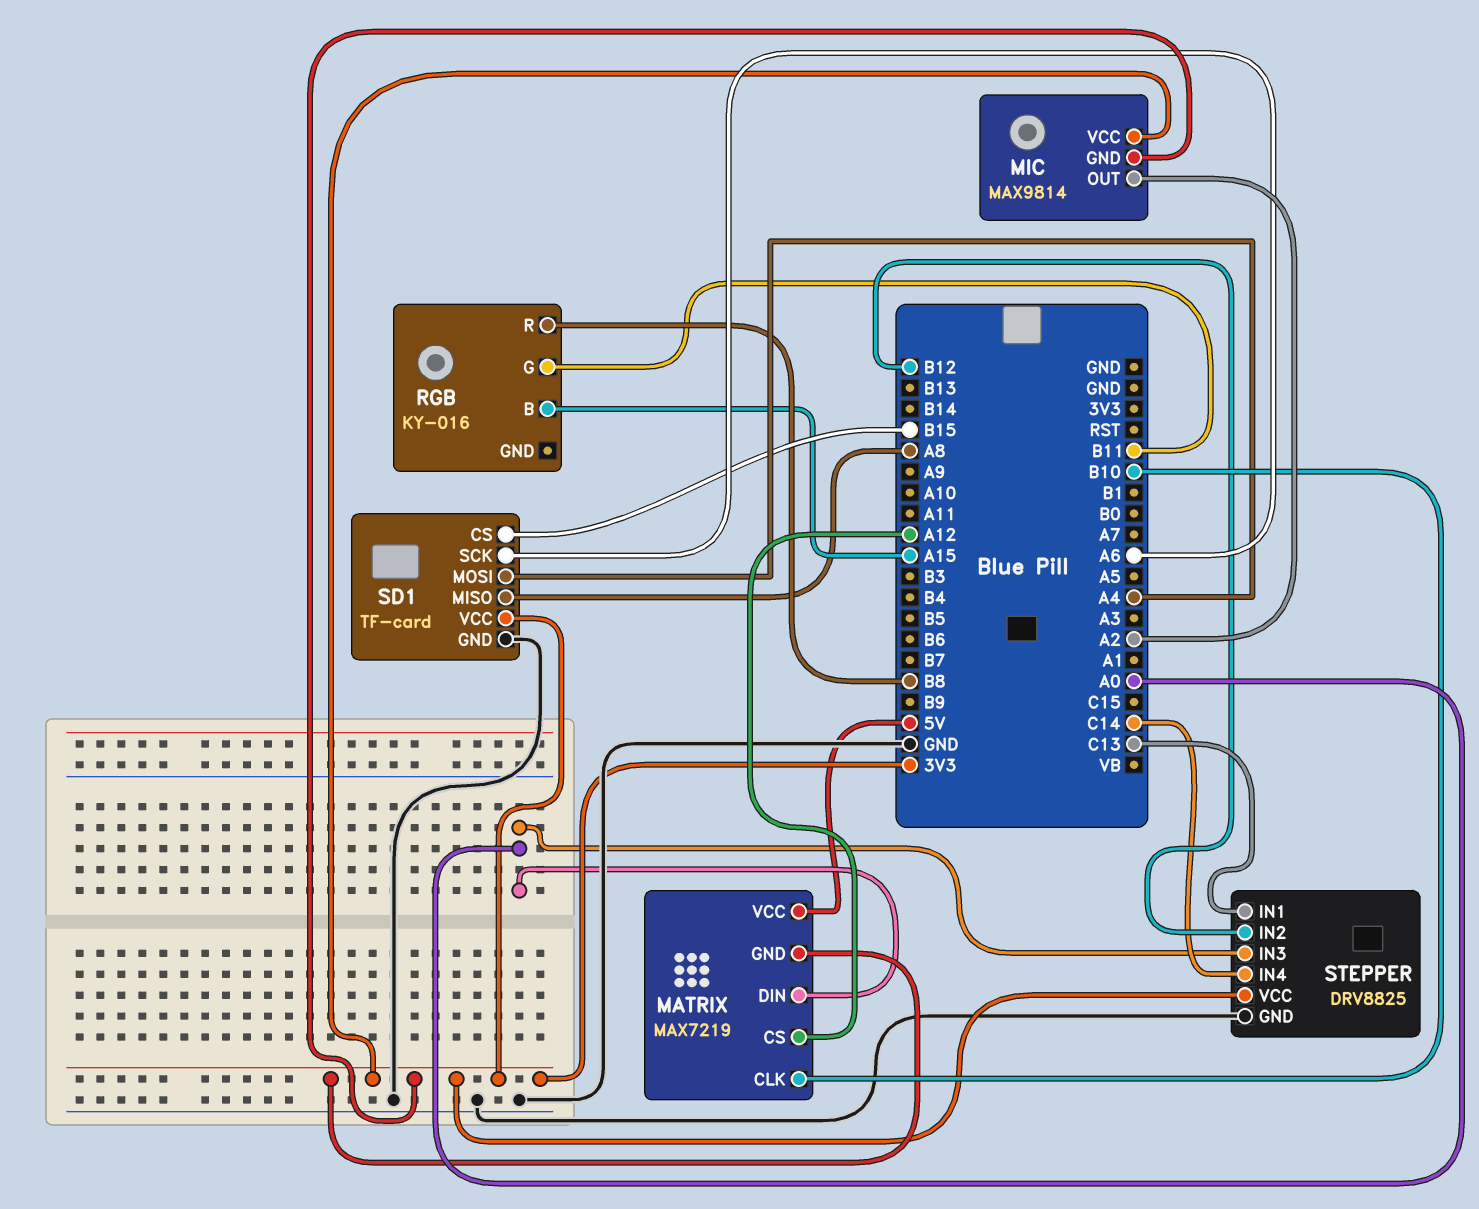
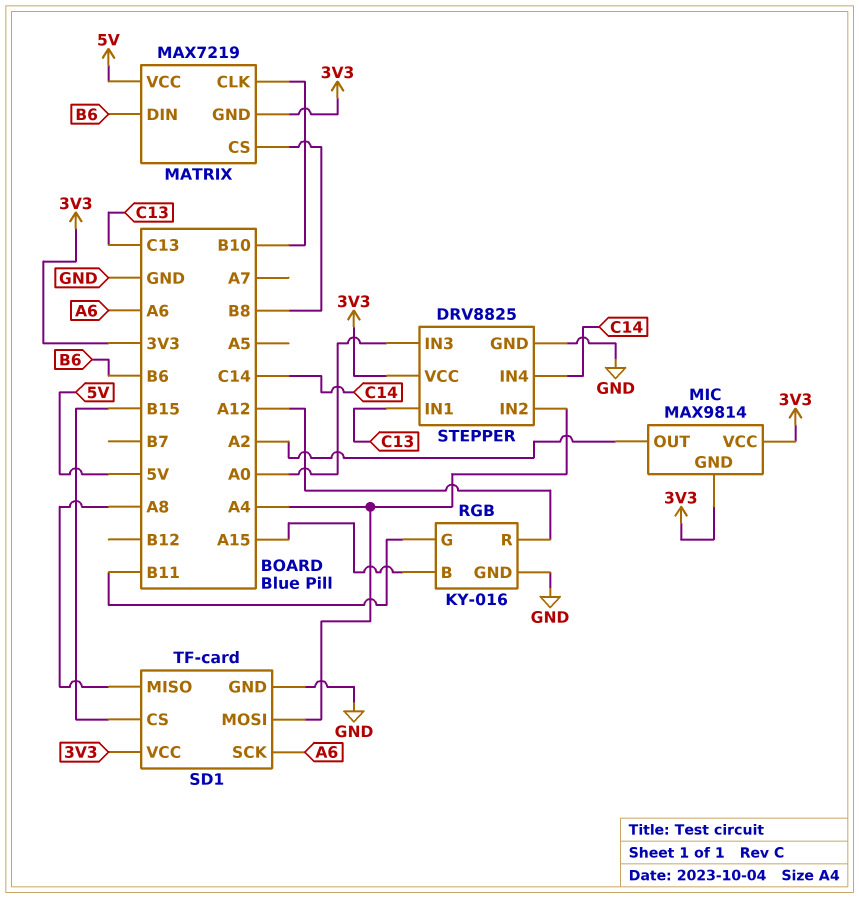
MATRIX pin CS: A12 -> B8
MATRIX pin DIN: A0 -> B6
RGB pin GND: none -> GND
RGB pin R: B8 -> A12
STEPPER pin IN2: B12 -> A4

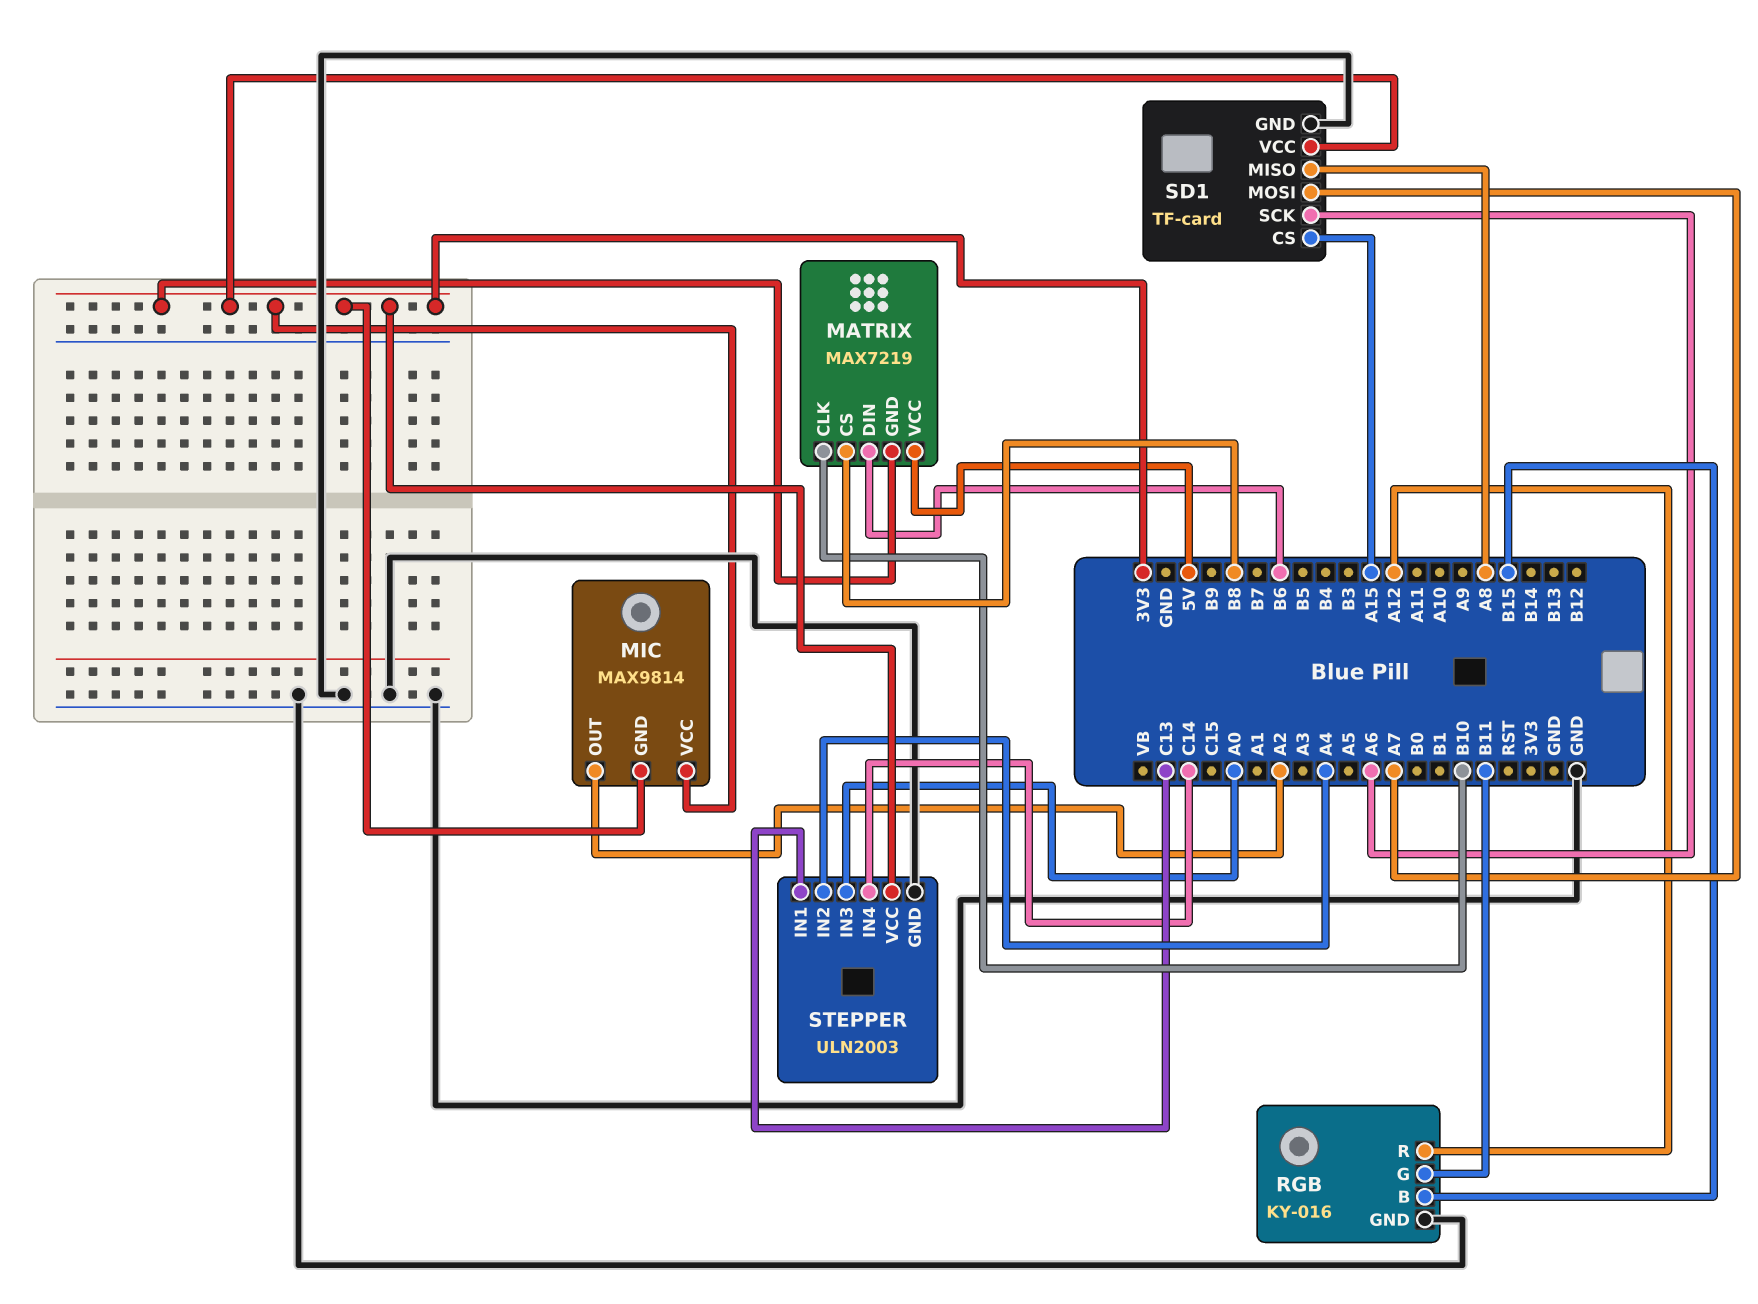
RGB pin B: A15 -> B15
SD1 pin CS: B15 -> A15
SD1 pin MOSI: A4 -> A7
STEPPER: DRV8825 -> ULN2003

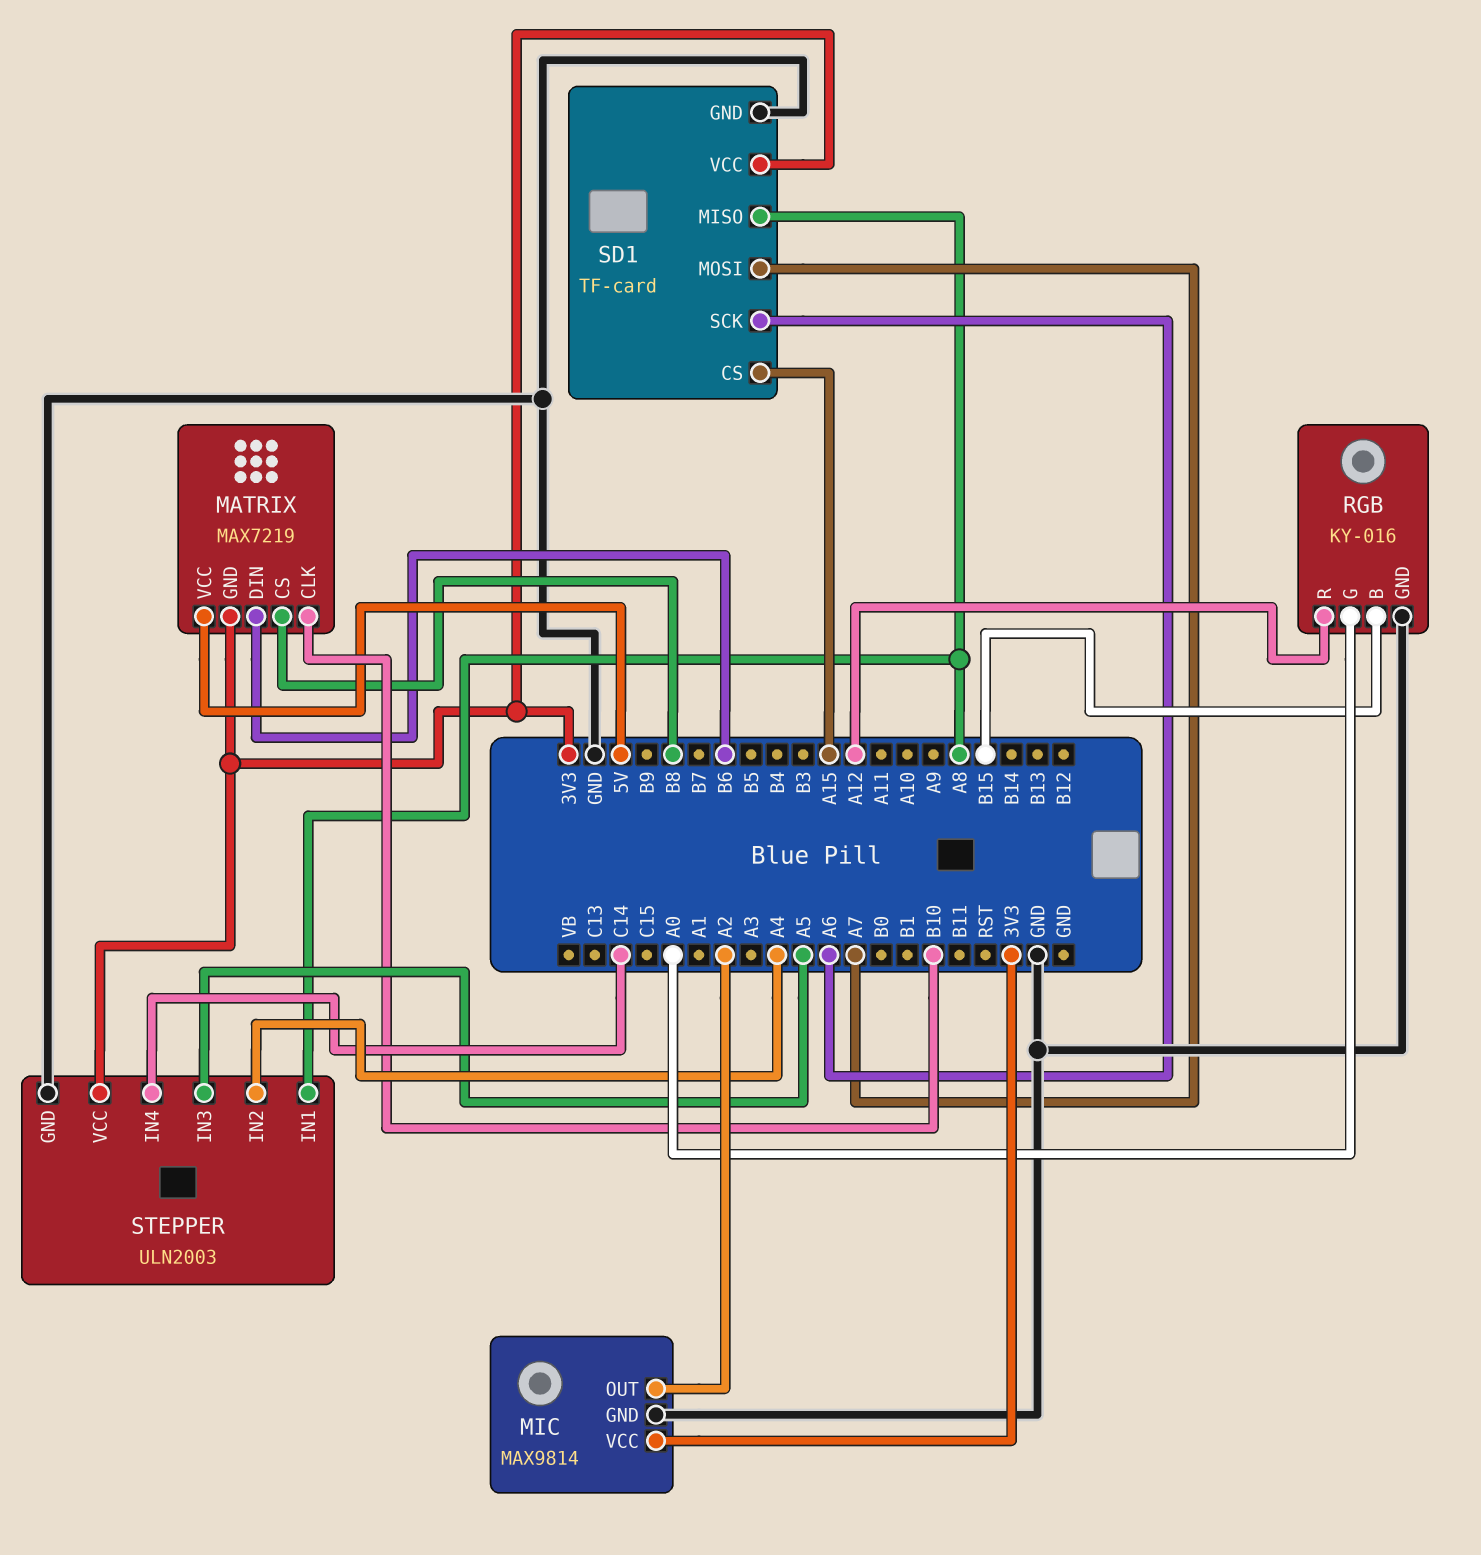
MIC pin GND: 3V3 -> GND
RGB pin G: B11 -> A0
STEPPER pin IN1: C13 -> A8
STEPPER pin IN3: A0 -> A5

